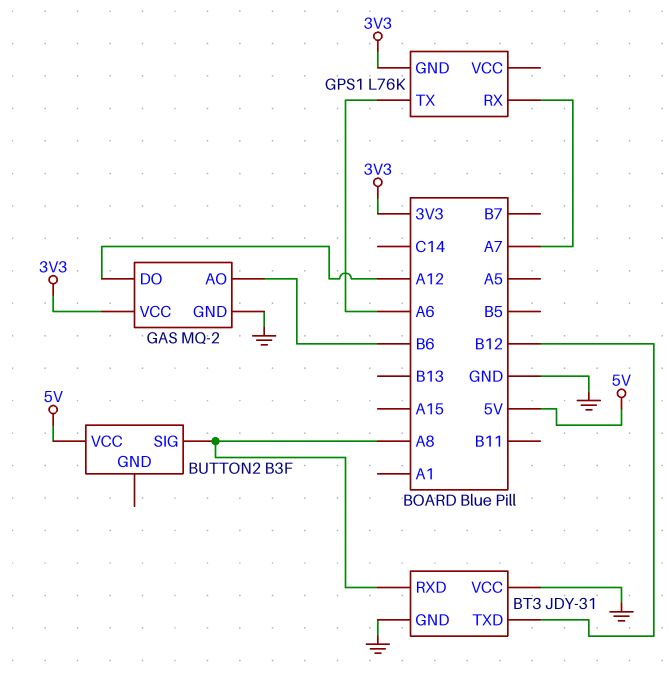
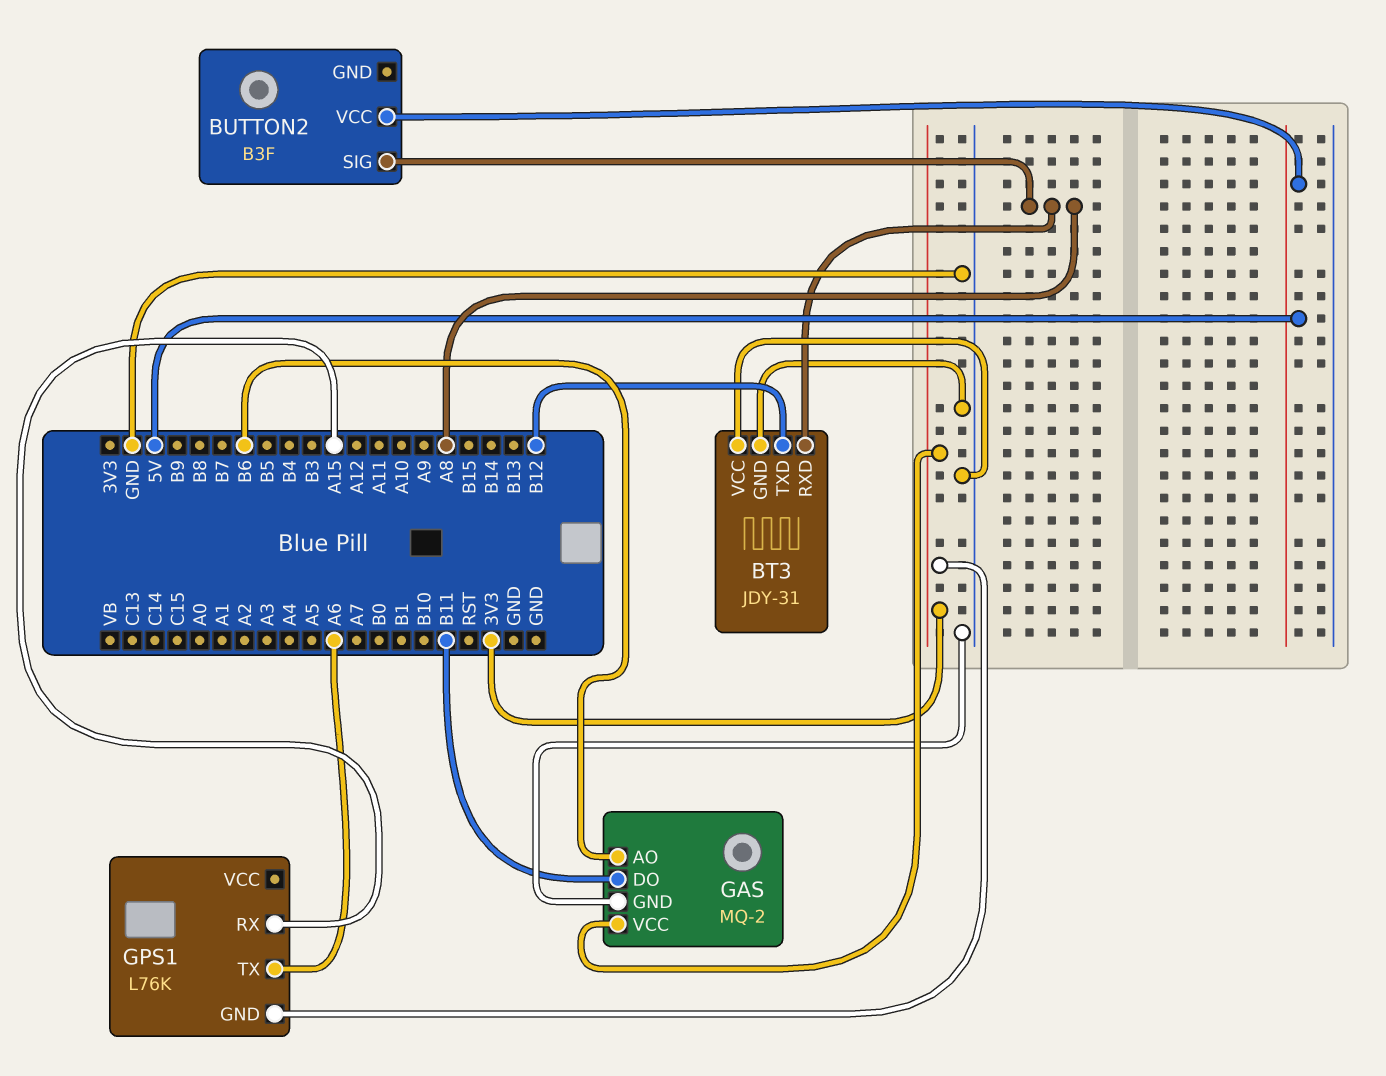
GAS pin DO: A12 -> B11
GPS1 pin RX: A7 -> A15

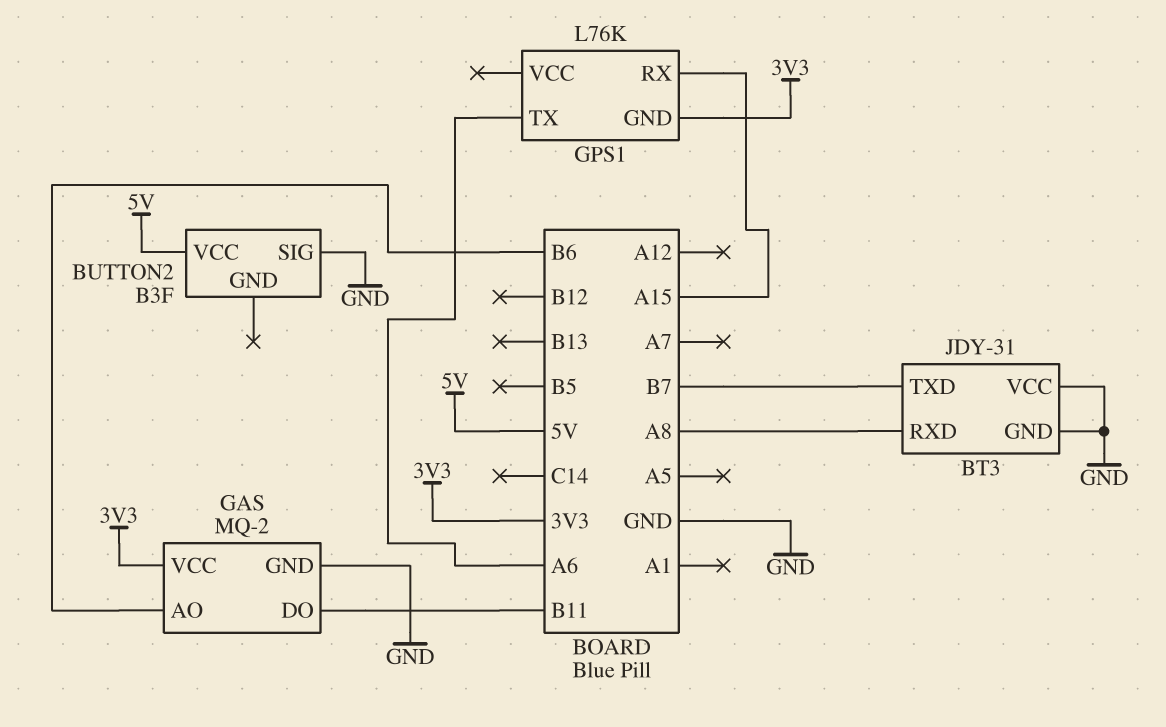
BT3 pin TXD: B12 -> B7
BUTTON2 pin SIG: A8 -> GND

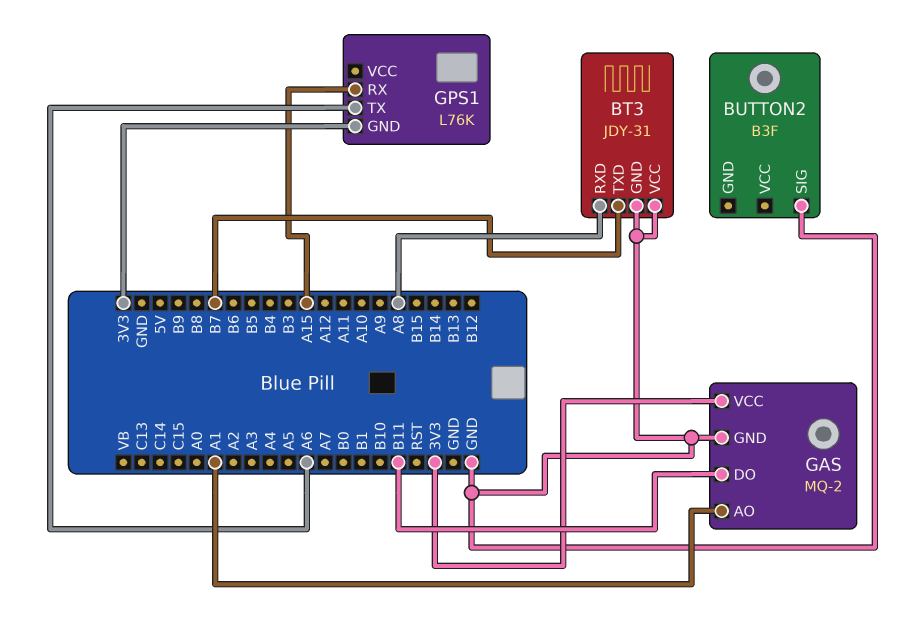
BUTTON2 pin VCC: 5V -> none
GAS pin AO: B6 -> A1

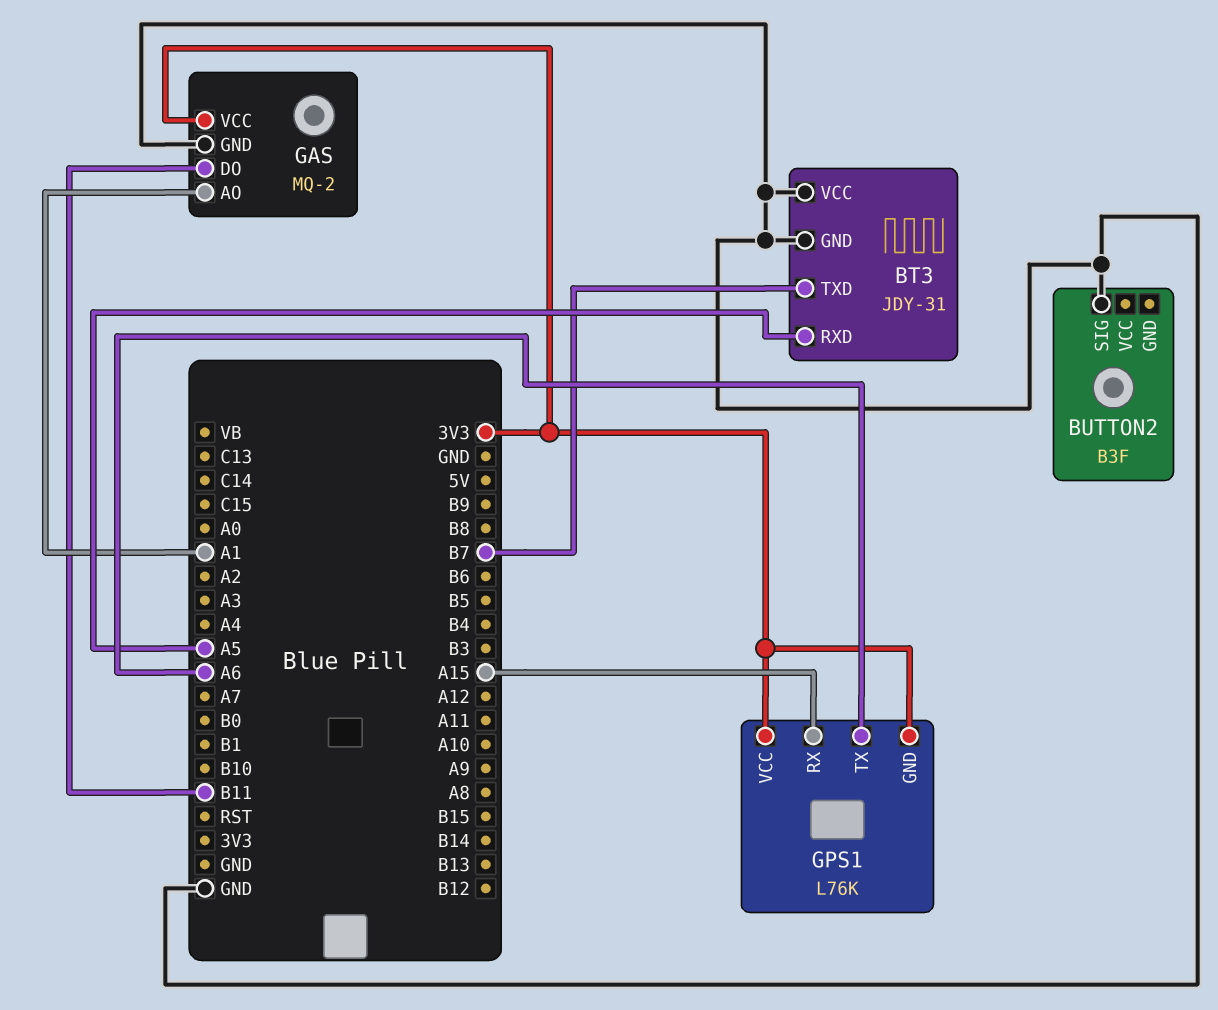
BT3 pin RXD: A8 -> A5
GPS1 pin VCC: none -> 3V3

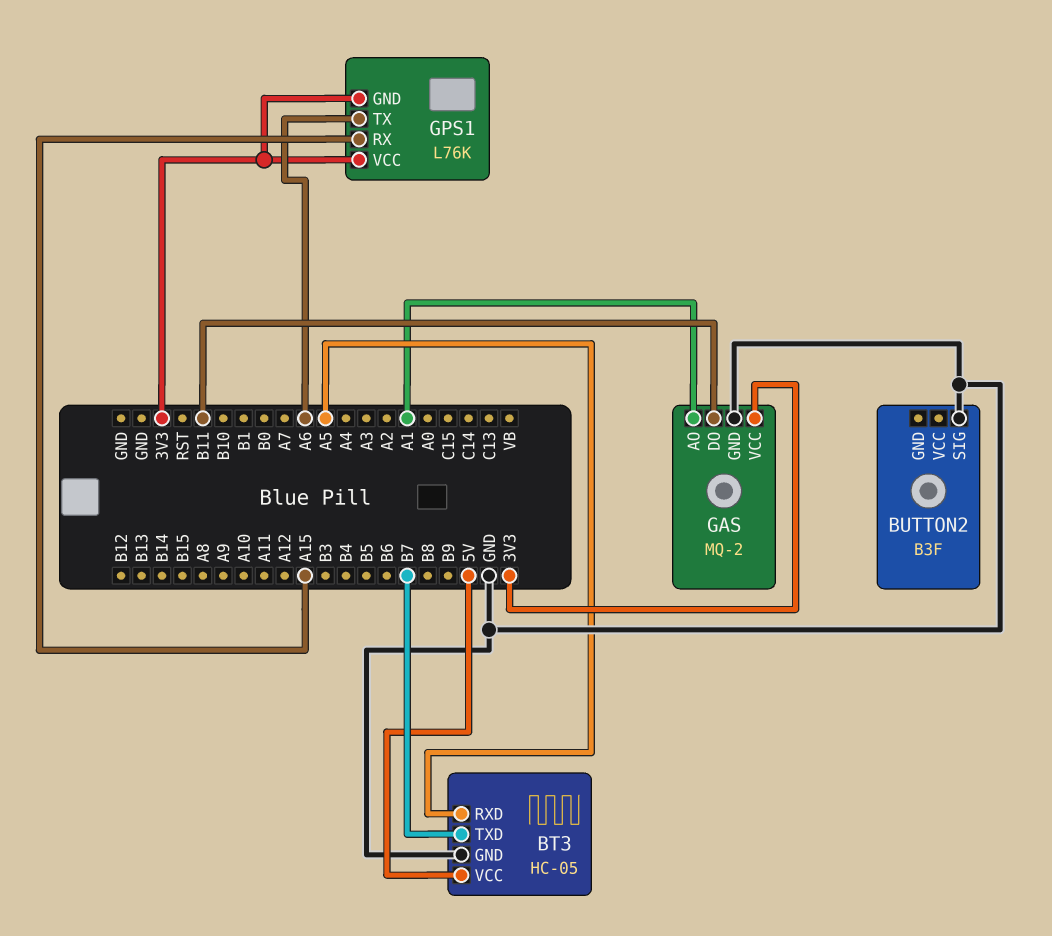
BT3: JDY-31 -> HC-05
BT3 pin VCC: GND -> 5V

